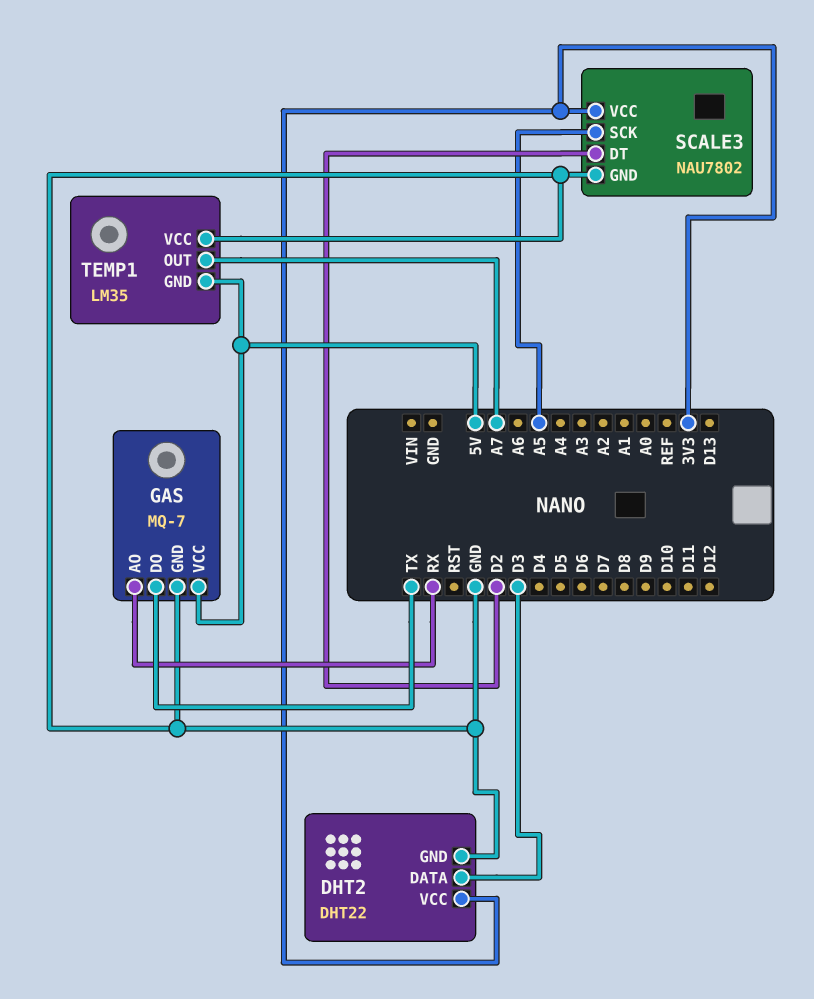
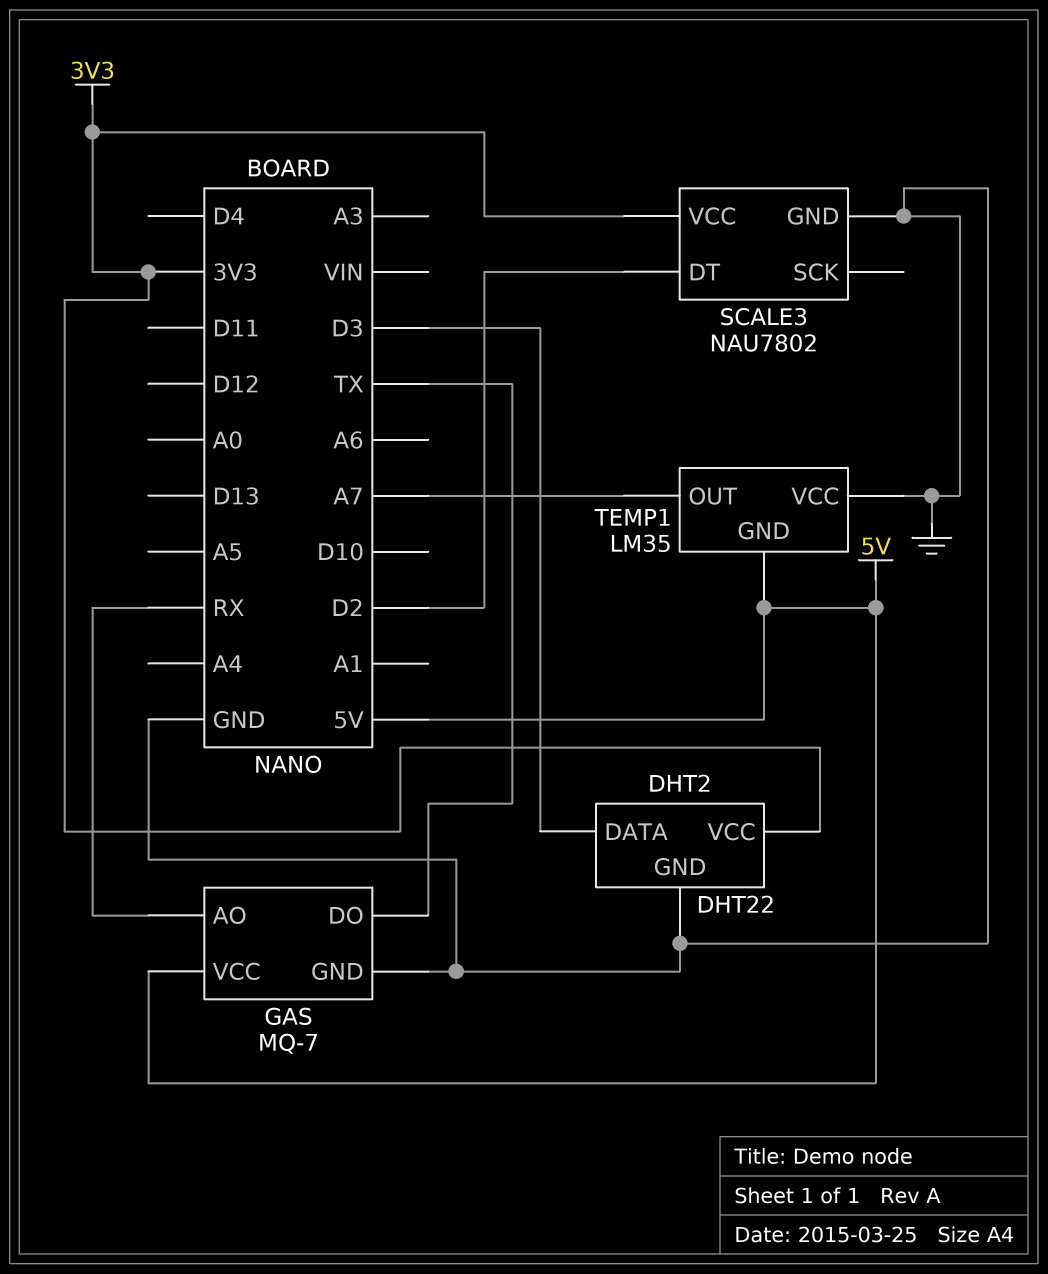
SCALE3 pin SCK: A5 -> none

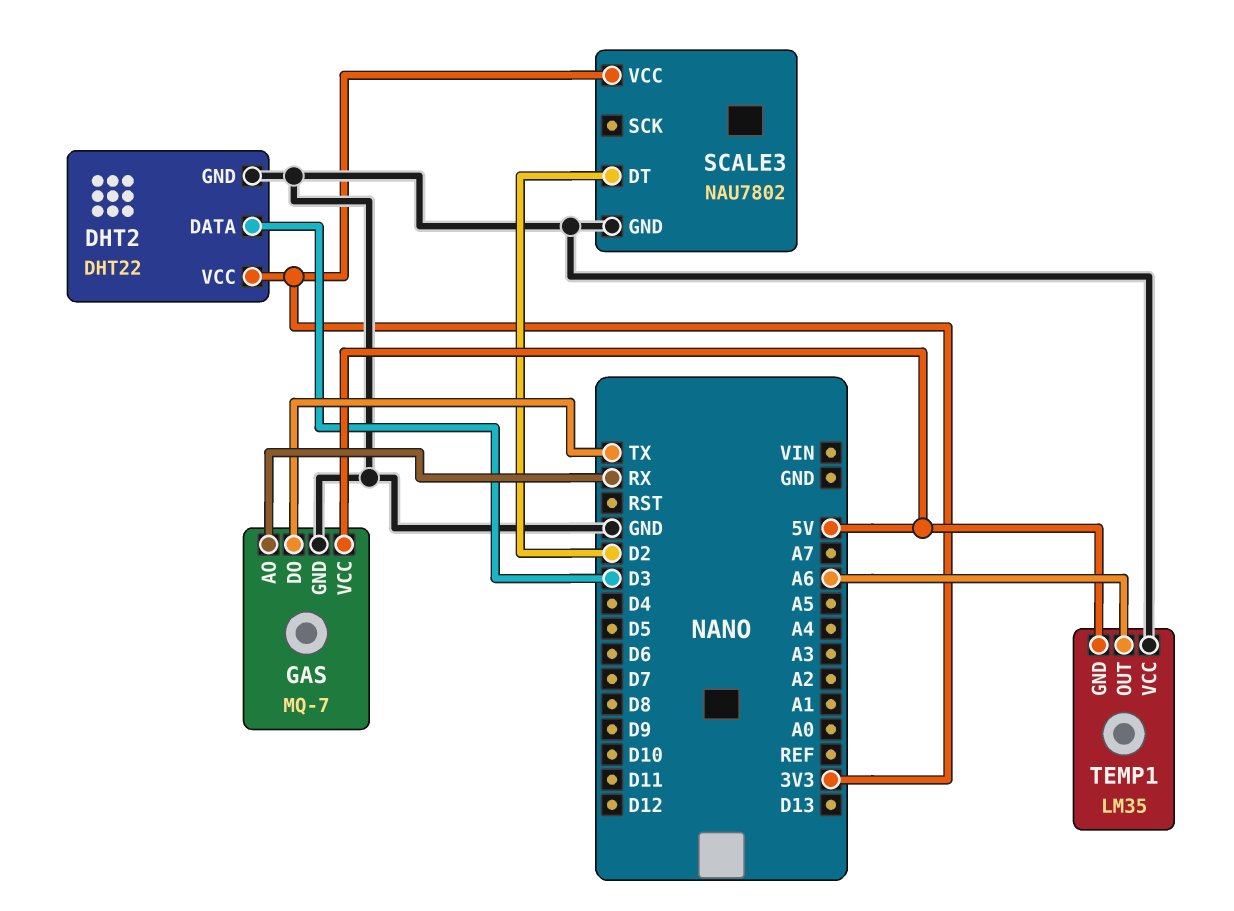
TEMP1 pin OUT: A7 -> A6

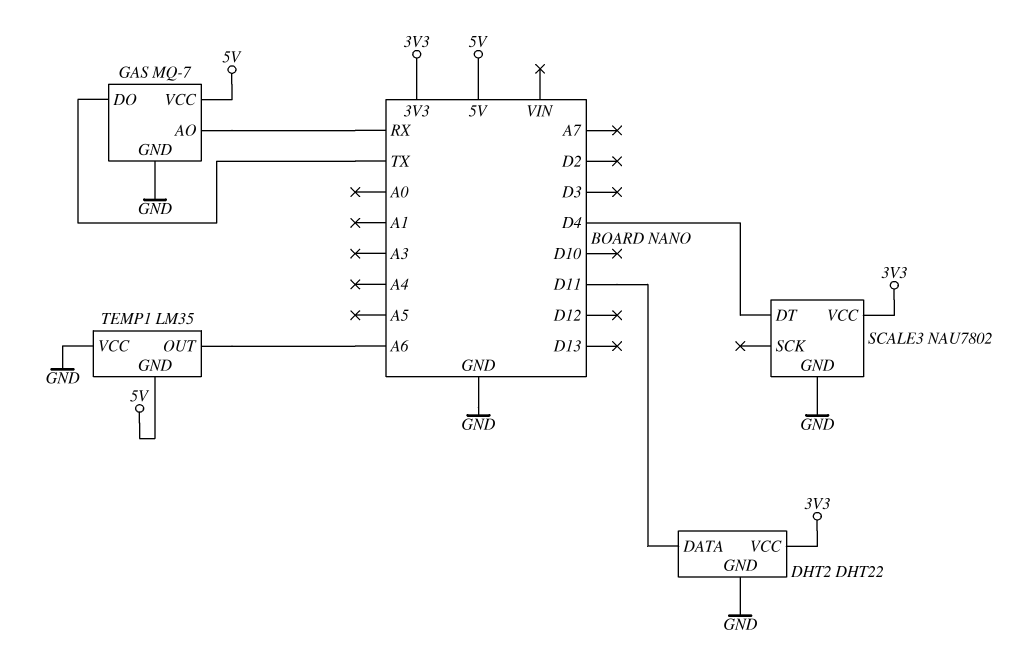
DHT2 pin DATA: D3 -> D11
SCALE3 pin DT: D2 -> D4

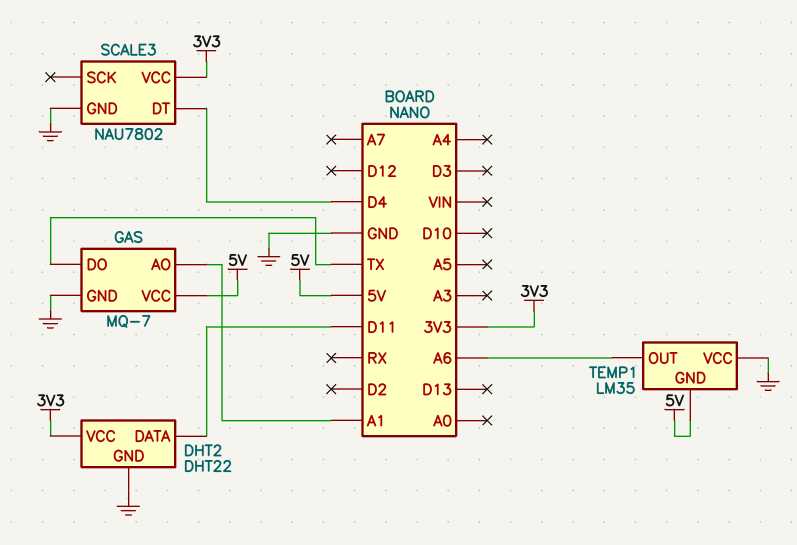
GAS pin AO: RX -> A1

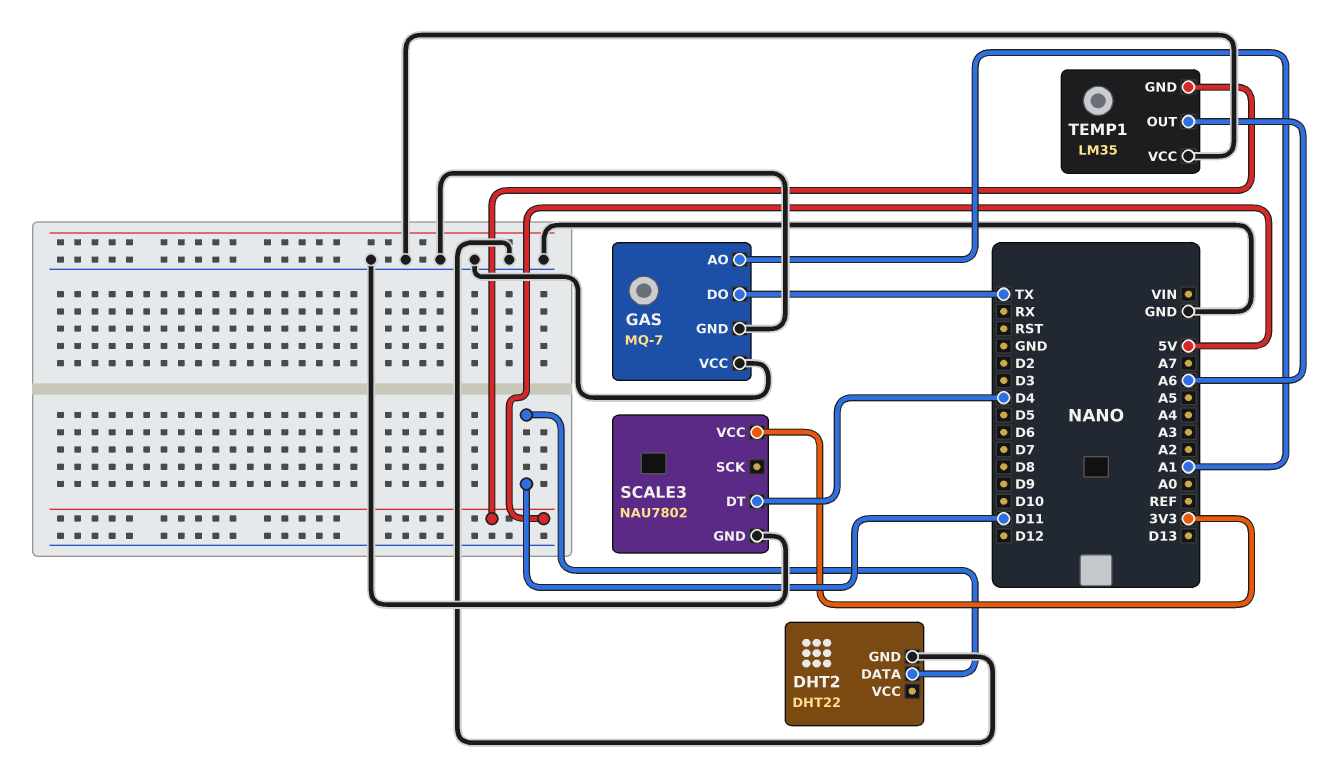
DHT2 pin VCC: 3V3 -> none
GAS pin VCC: 5V -> GND

